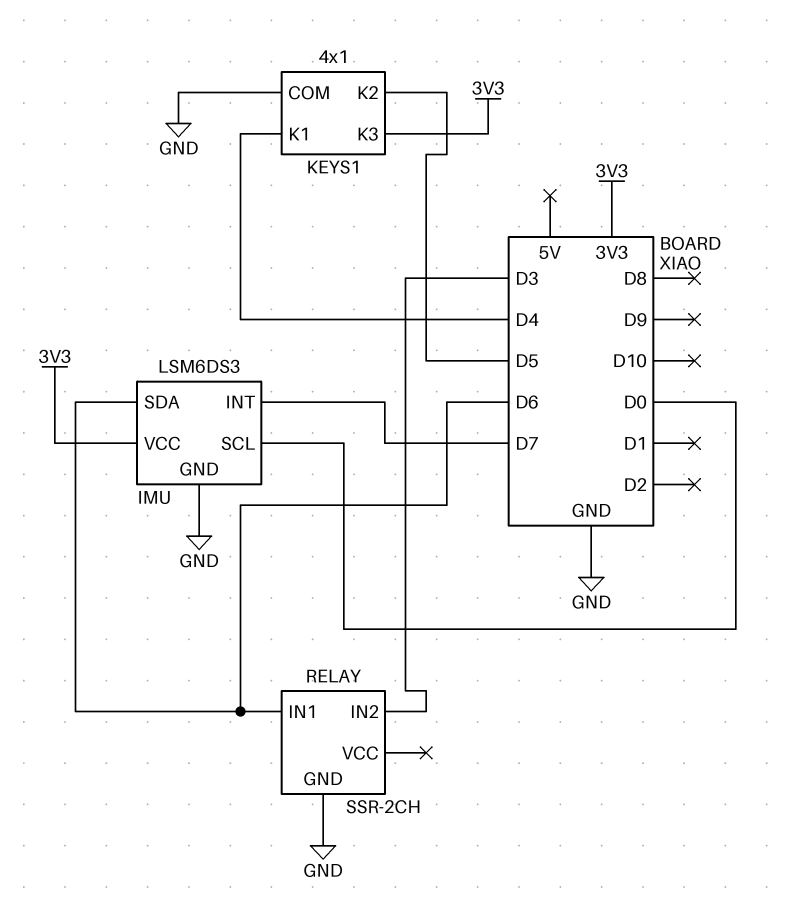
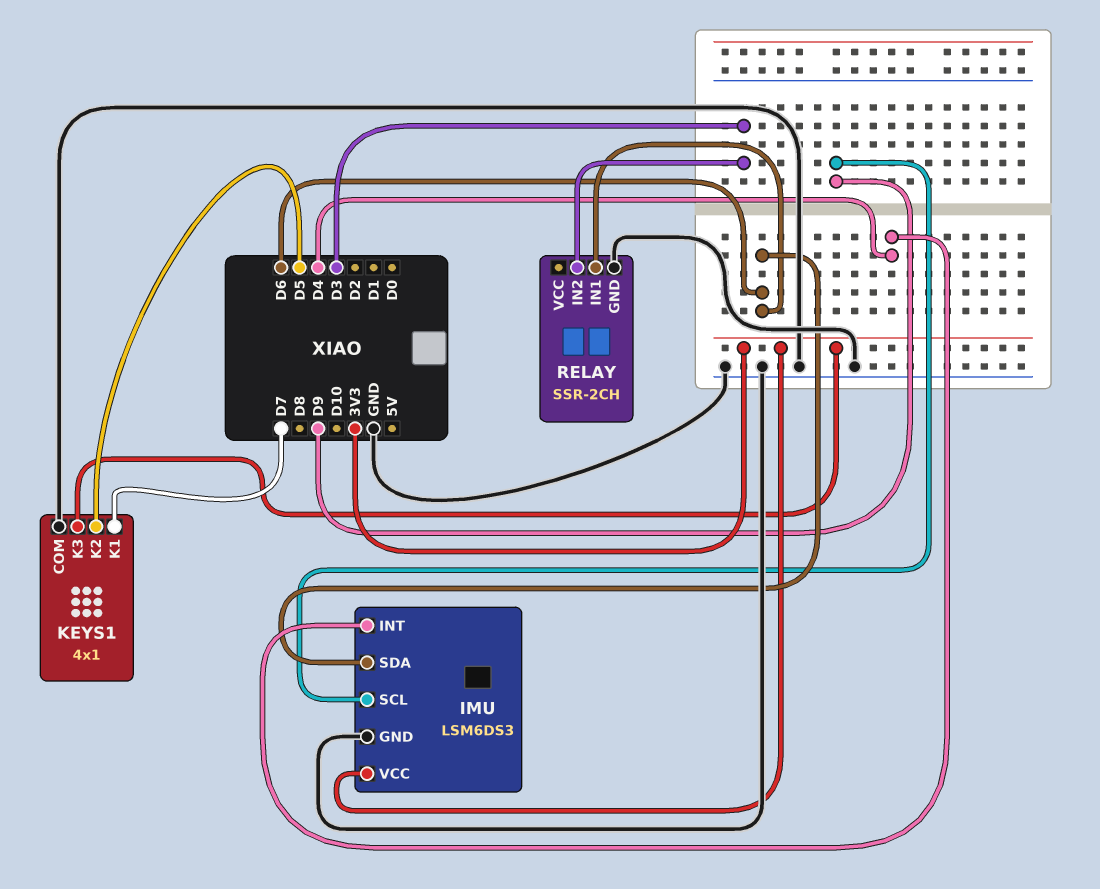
IMU pin INT: D7 -> D4
IMU pin SCL: D0 -> D9
KEYS1 pin K1: D4 -> D7

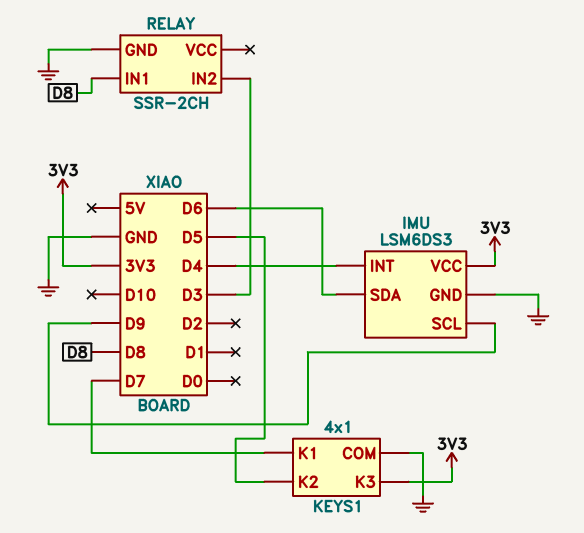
RELAY pin IN1: D6 -> D8

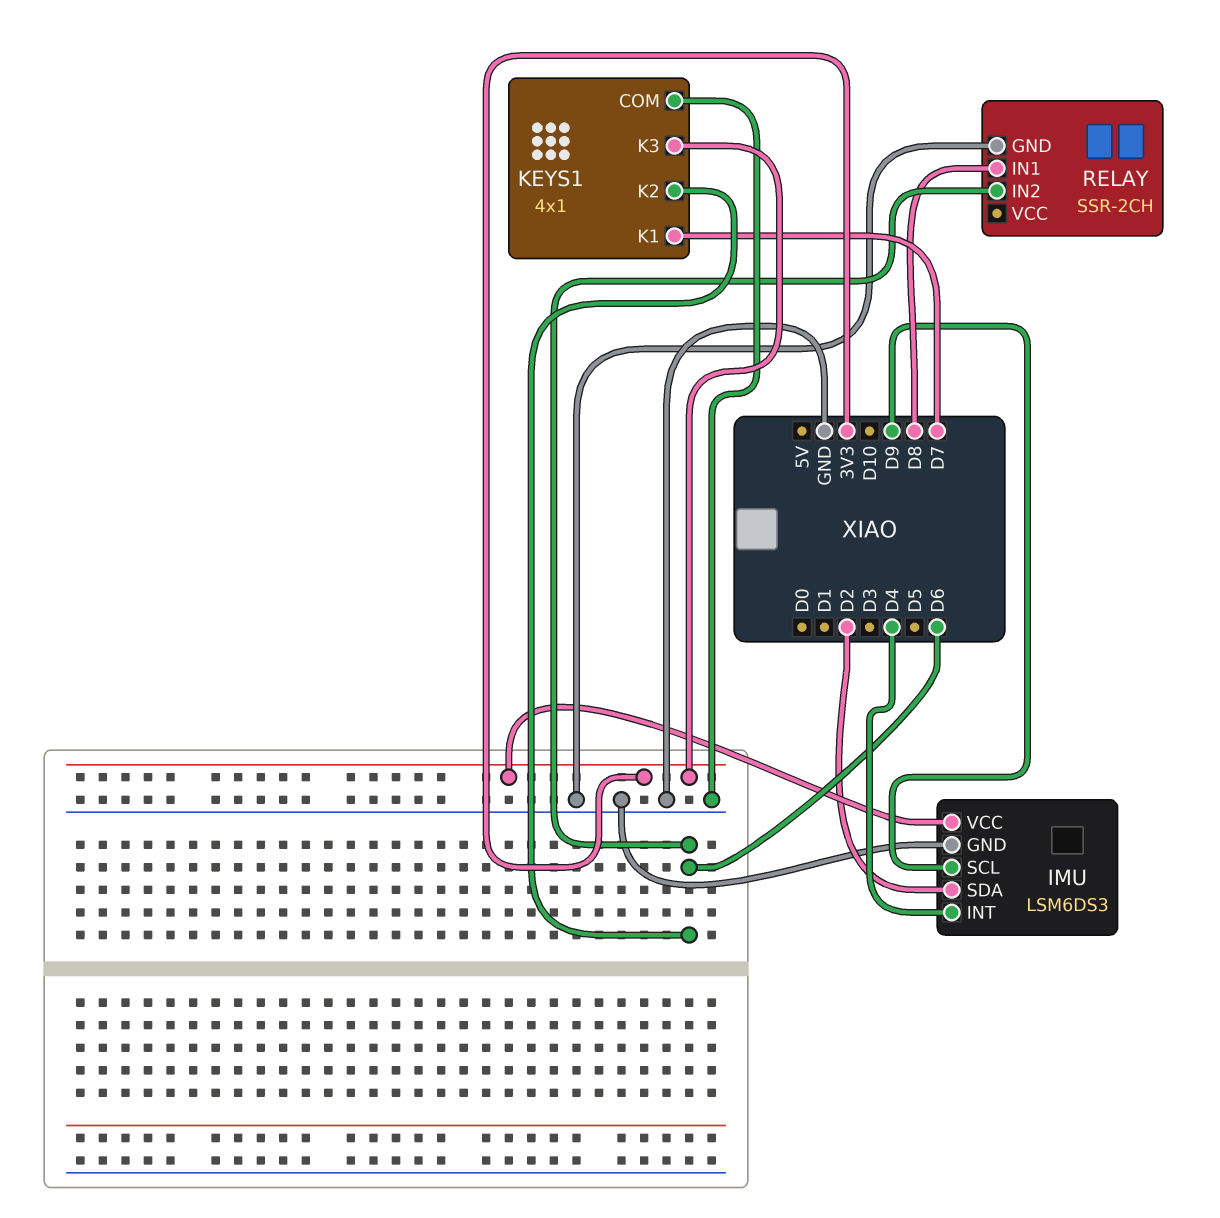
IMU pin SDA: D6 -> D2
KEYS1 pin K2: D5 -> D6
RELAY pin IN2: D3 -> D6

